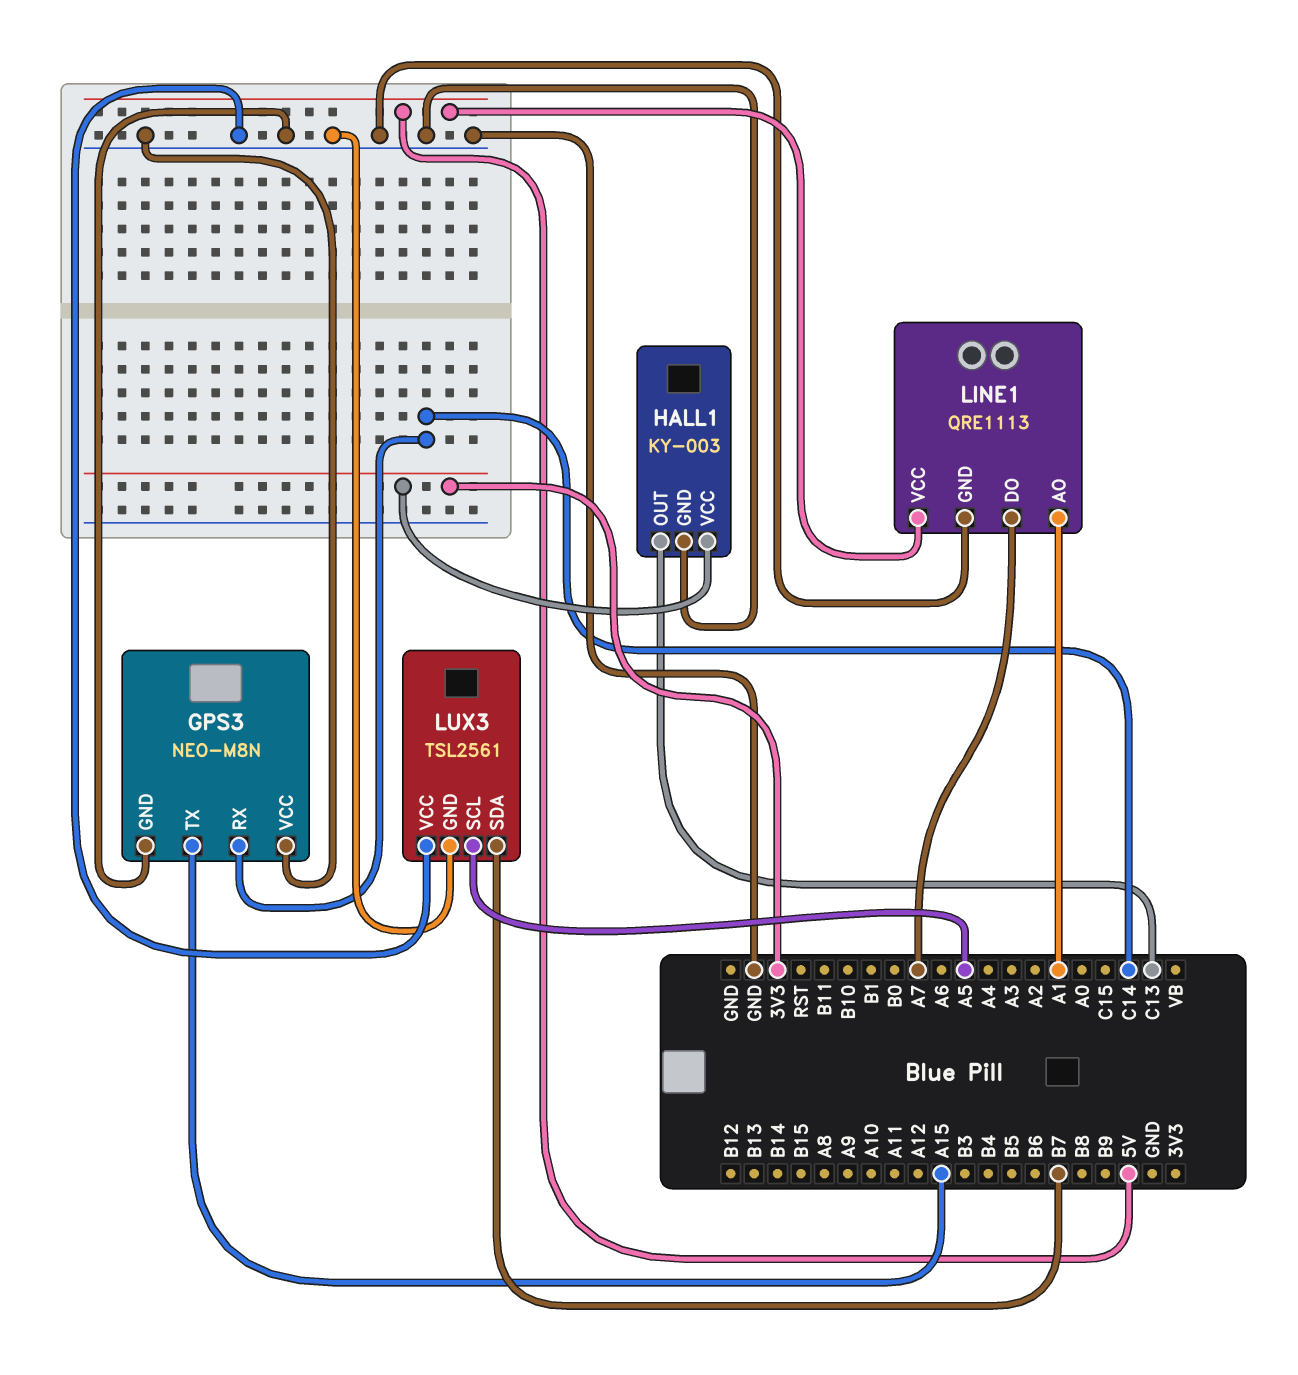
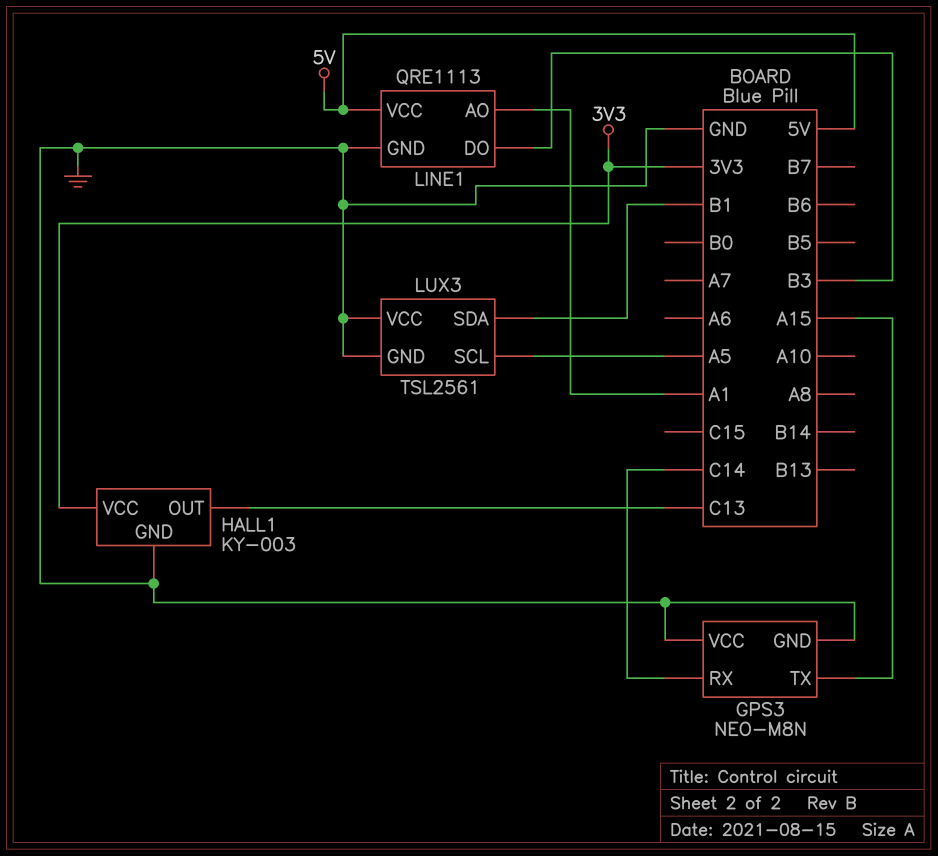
LINE1 pin DO: A7 -> B3
LUX3 pin SDA: B7 -> B1

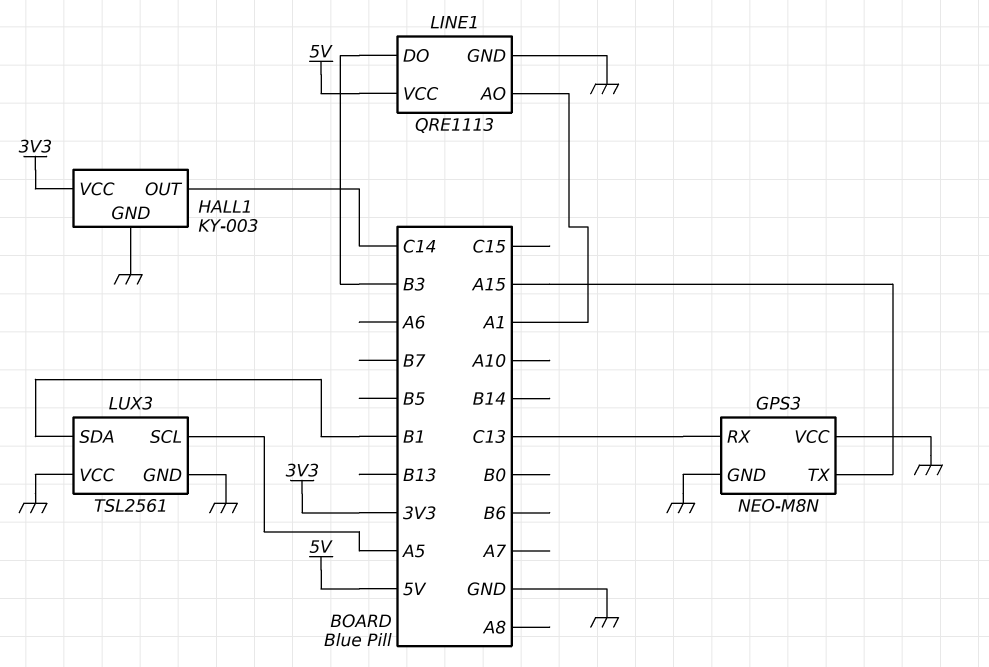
GPS3 pin RX: C14 -> C13
HALL1 pin OUT: C13 -> C14

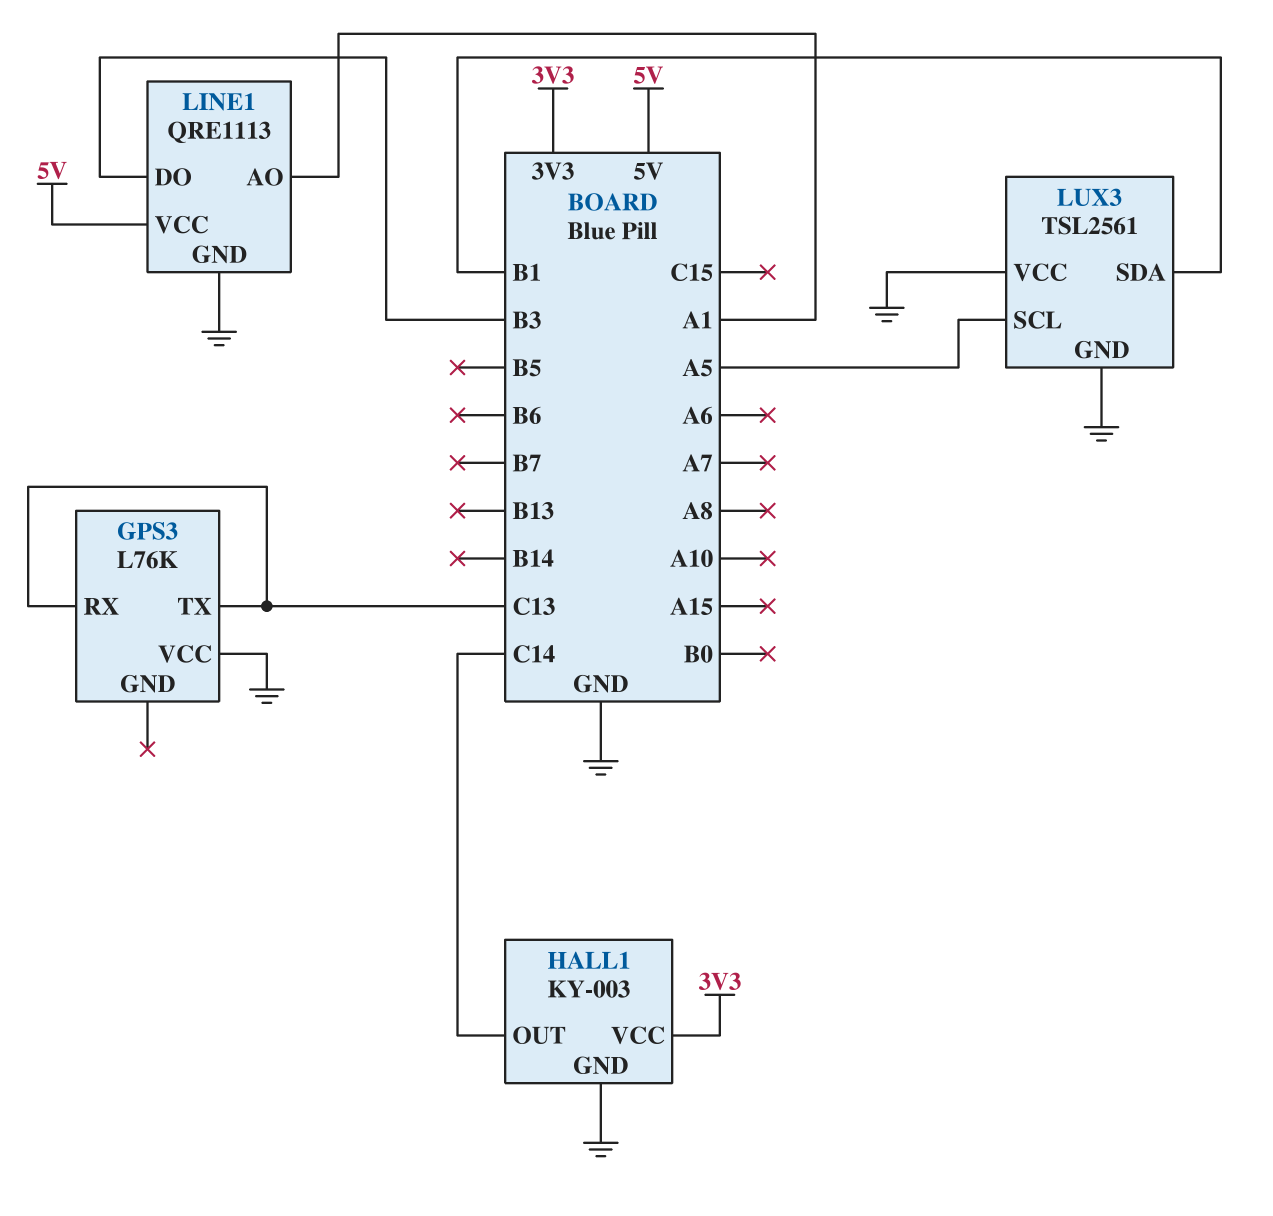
GPS3: NEO-M8N -> L76K
GPS3 pin GND: GND -> none
GPS3 pin TX: A15 -> C13

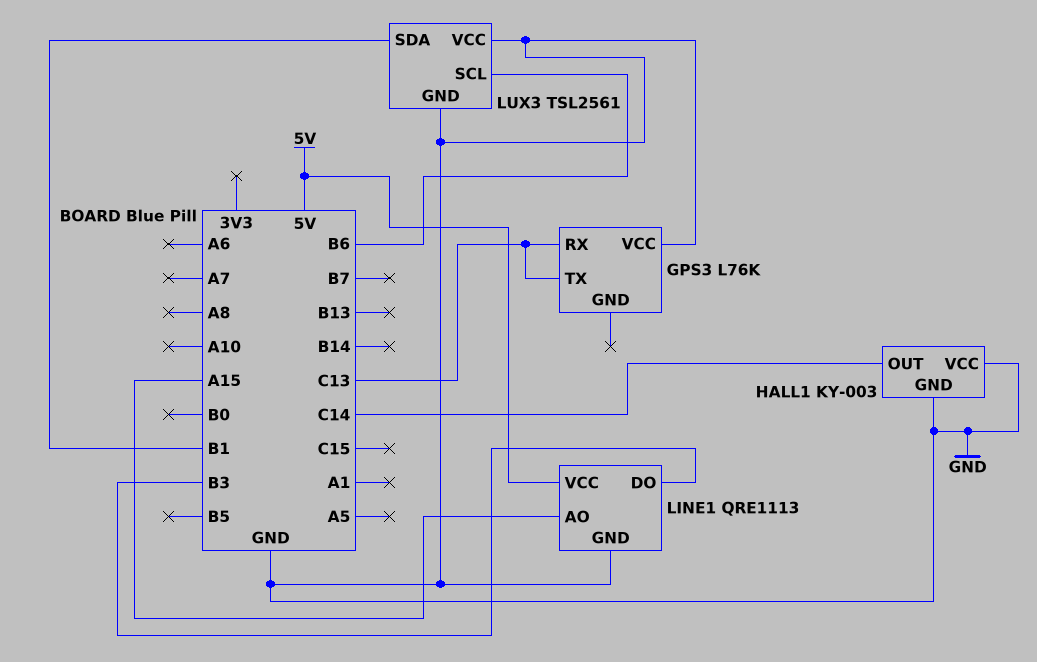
HALL1 pin VCC: 3V3 -> GND
LINE1 pin AO: A1 -> A15
LUX3 pin SCL: A5 -> B6

